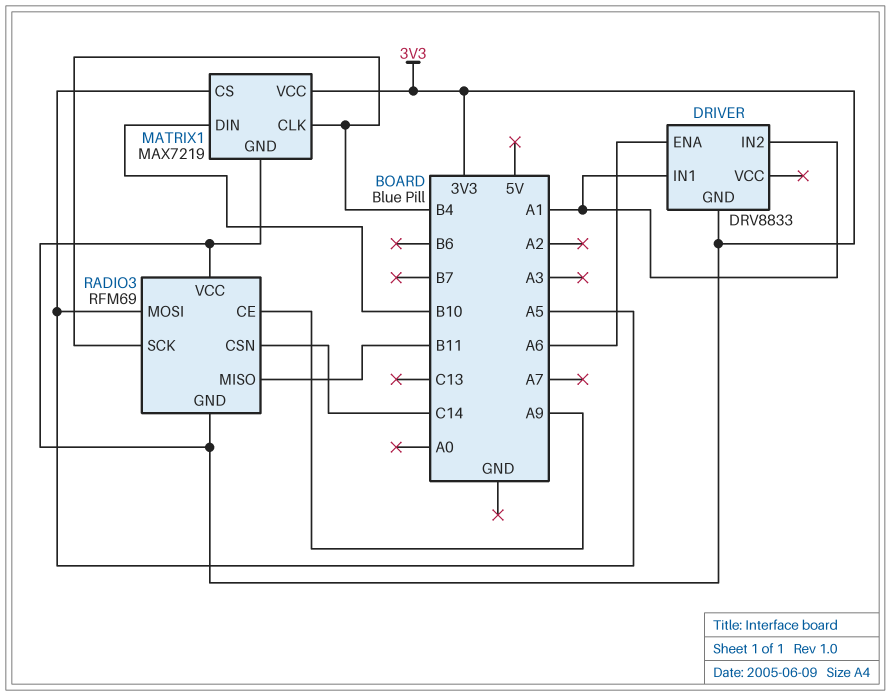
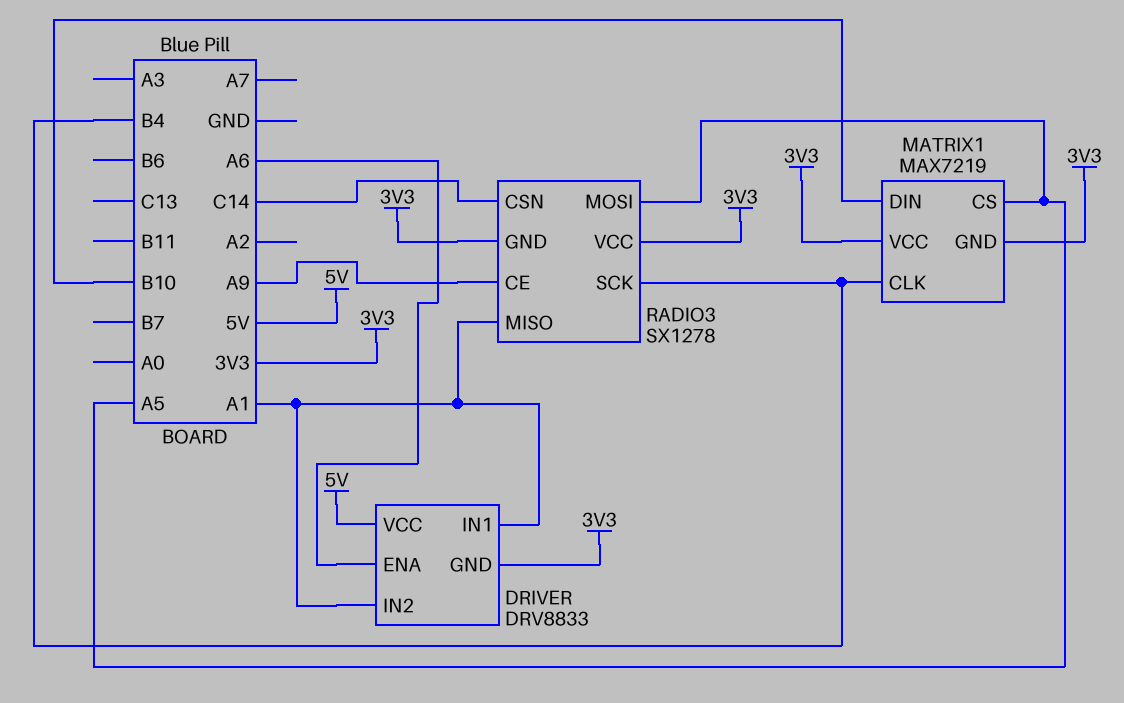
DRIVER pin VCC: none -> 5V
RADIO3: RFM69 -> SX1278
RADIO3 pin MISO: B11 -> A1

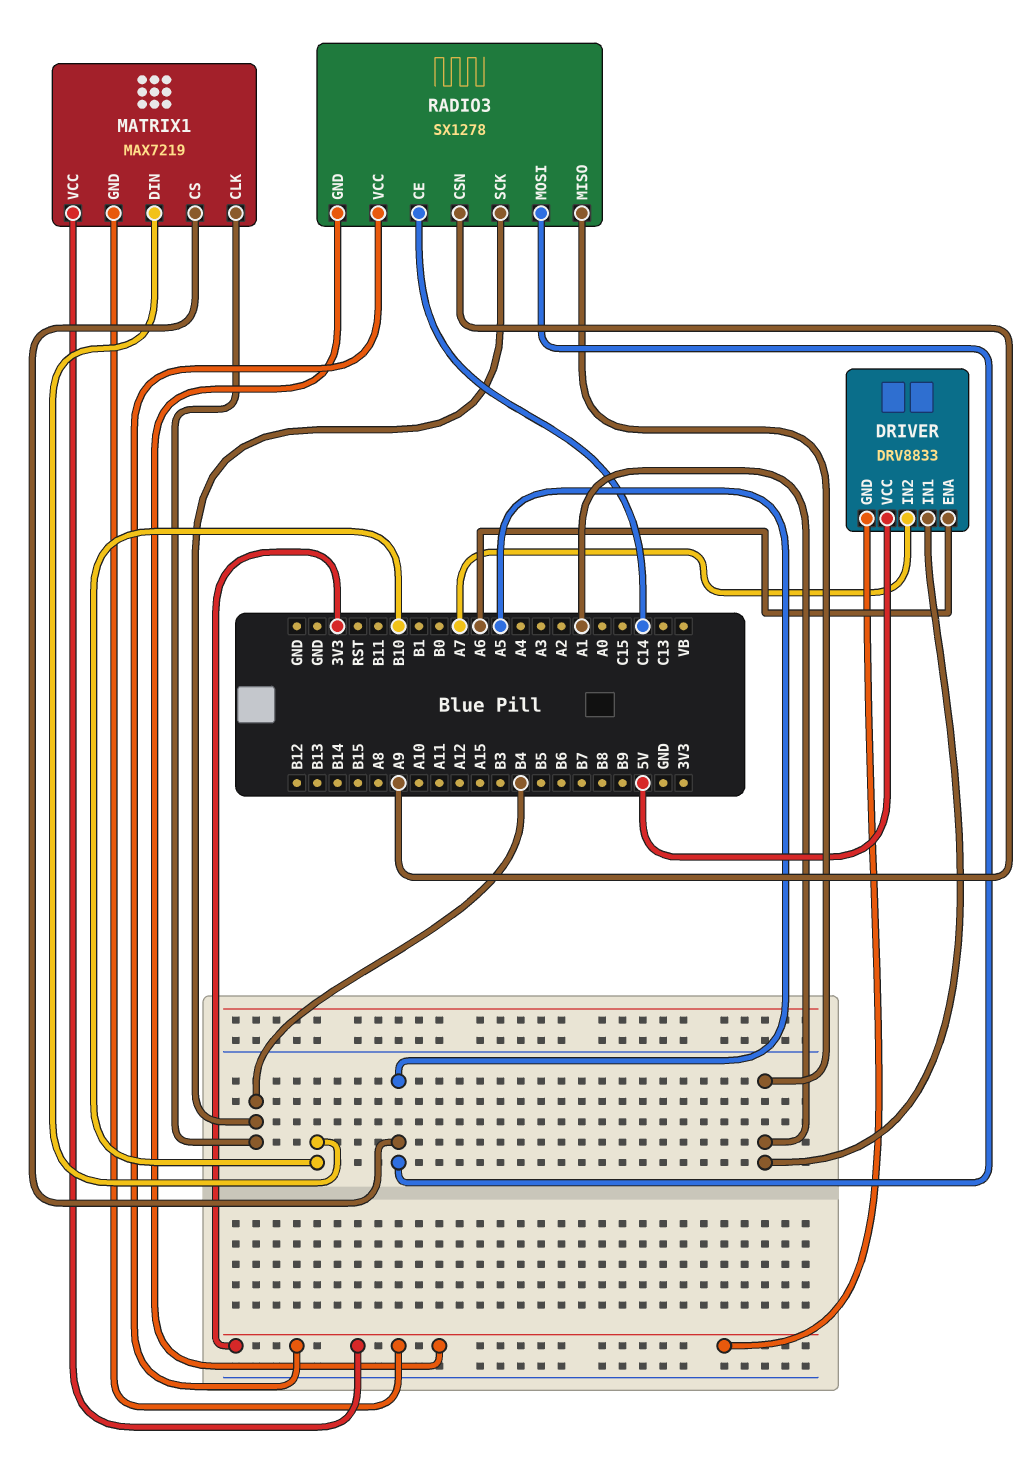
DRIVER pin IN2: A1 -> A7
RADIO3 pin CE: A9 -> C14
RADIO3 pin CSN: C14 -> A9

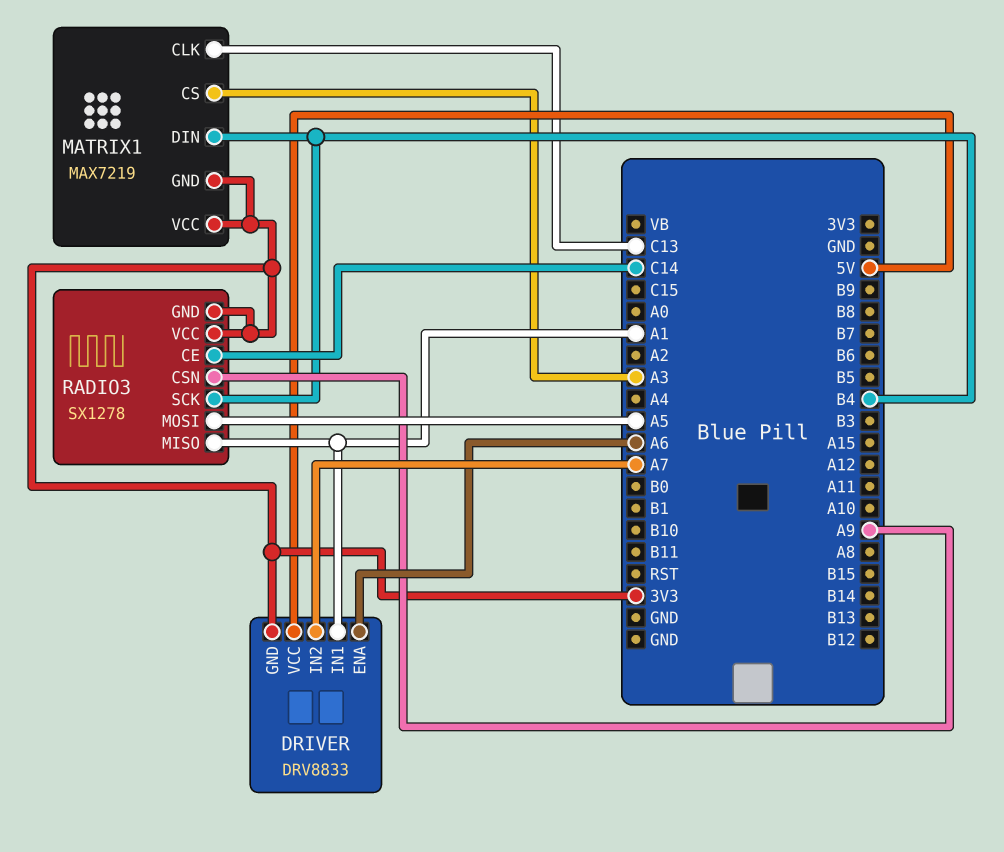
MATRIX1 pin CLK: B4 -> C13
MATRIX1 pin CS: A5 -> A3
MATRIX1 pin DIN: B10 -> B4

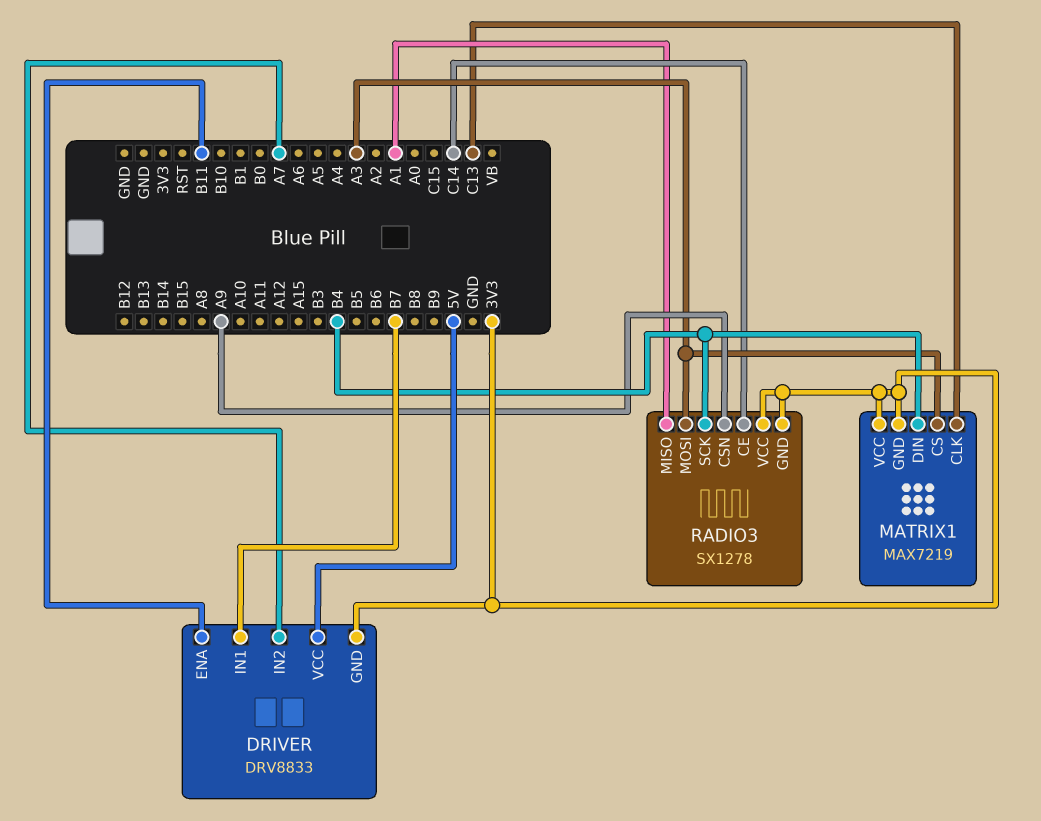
DRIVER pin ENA: A6 -> B11
DRIVER pin IN1: A1 -> B7
RADIO3 pin MOSI: A5 -> A3

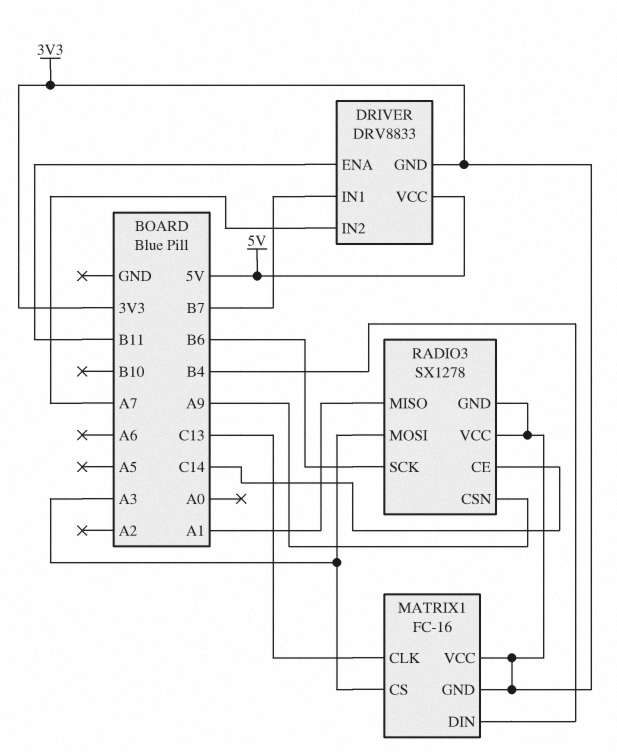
MATRIX1: MAX7219 -> FC-16
RADIO3 pin SCK: B4 -> B6

